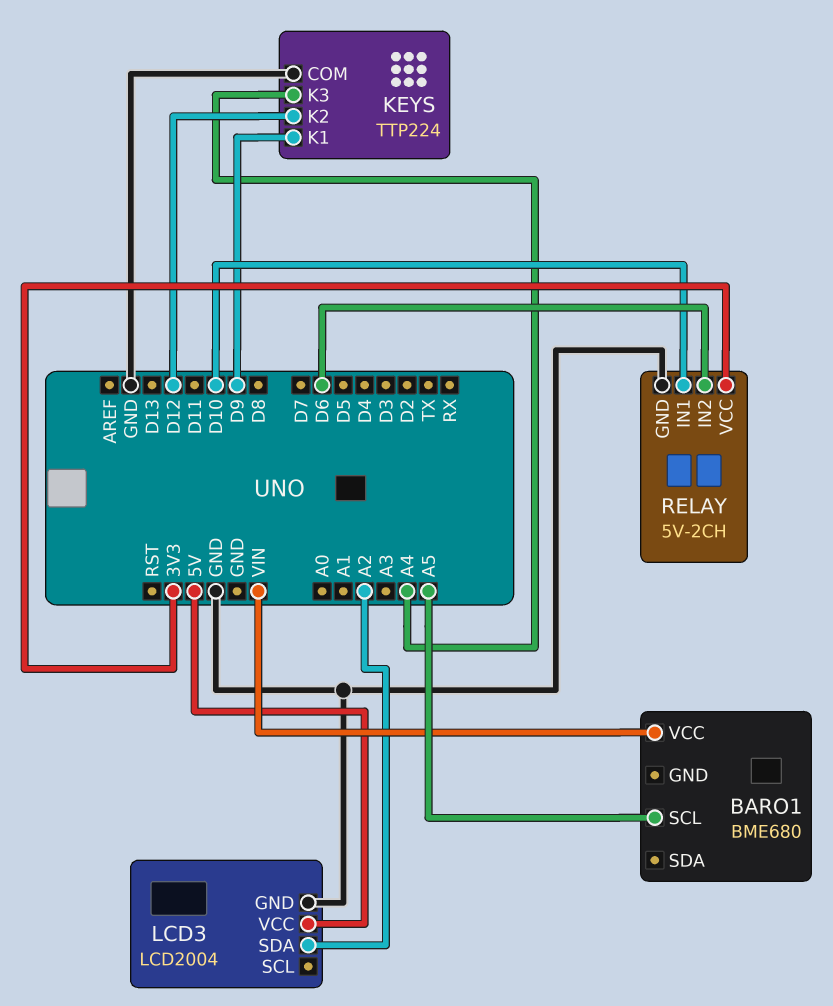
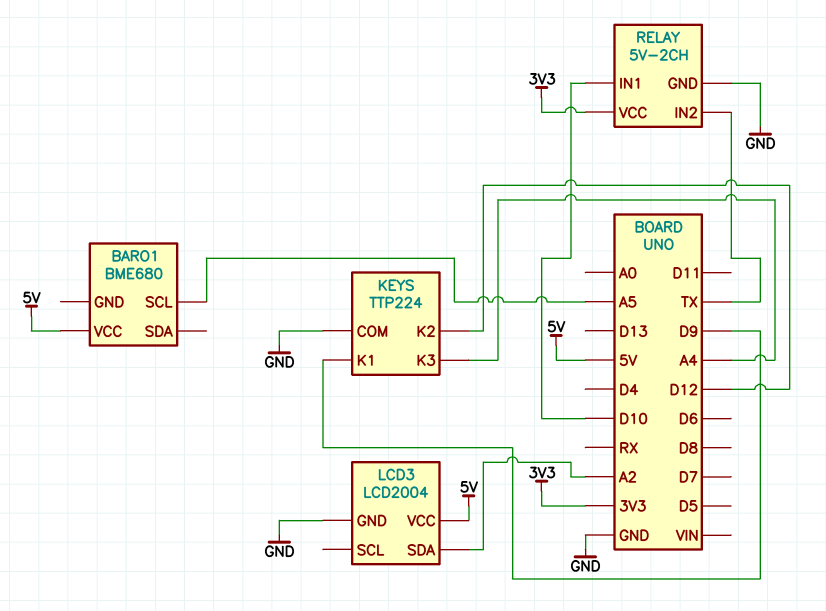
BARO1 pin VCC: VIN -> 5V
RELAY pin IN2: D6 -> TX

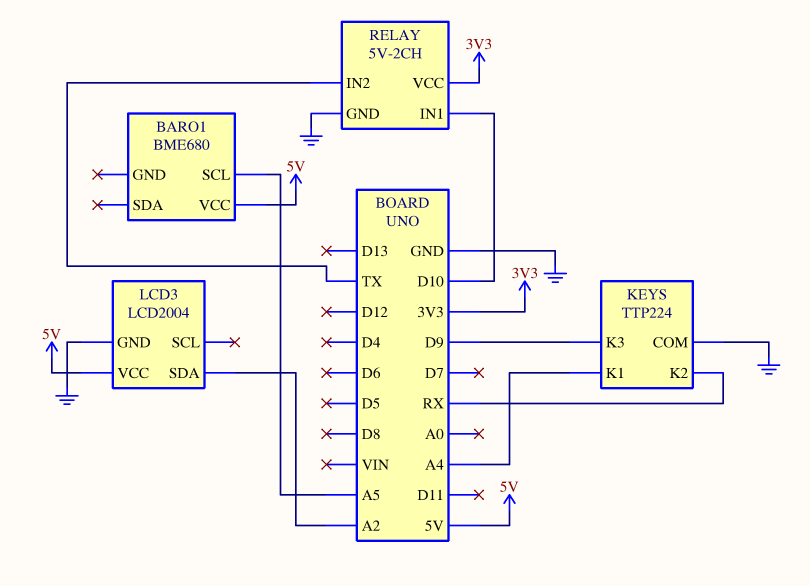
KEYS pin K1: D9 -> A4
KEYS pin K2: D12 -> RX
KEYS pin K3: A4 -> D9

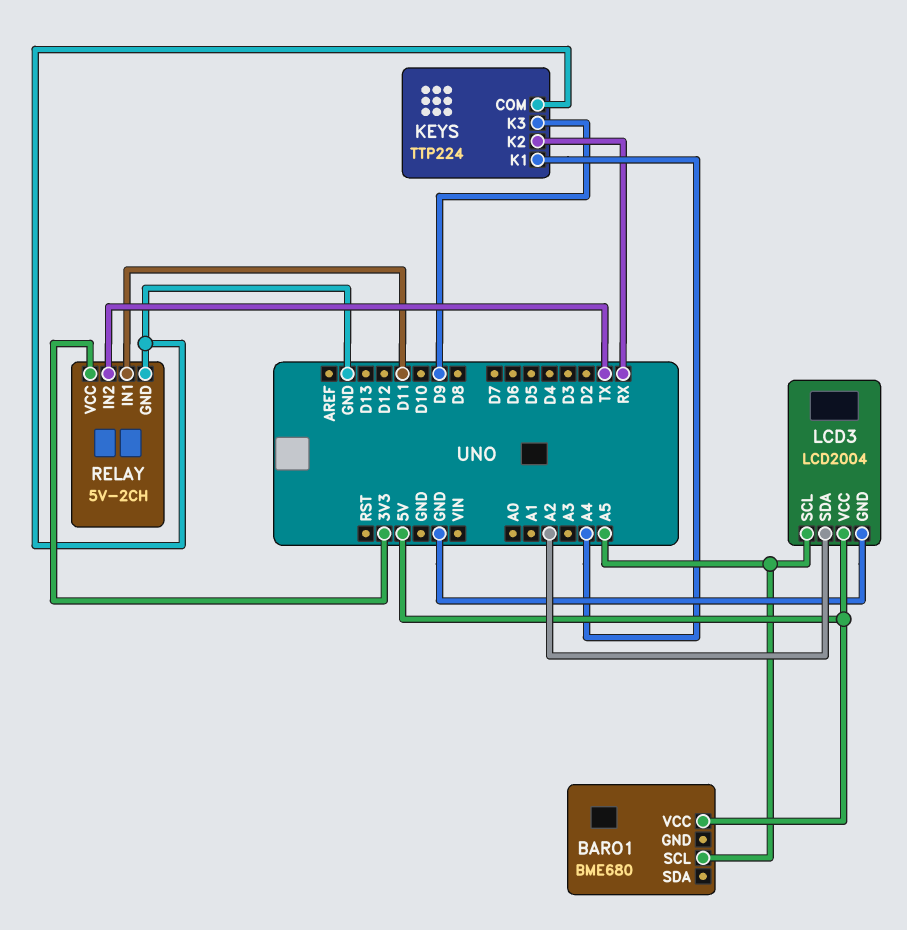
LCD3 pin SCL: none -> A5
RELAY pin IN1: D10 -> D11

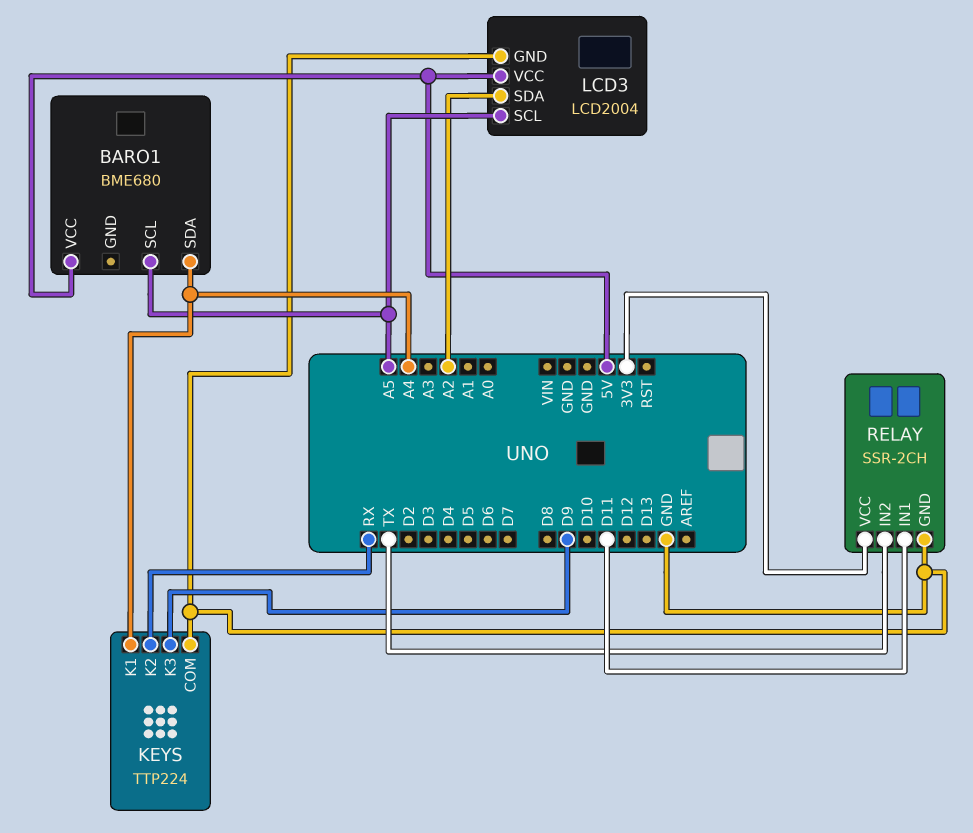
BARO1 pin SDA: none -> A4
RELAY: 5V-2CH -> SSR-2CH

